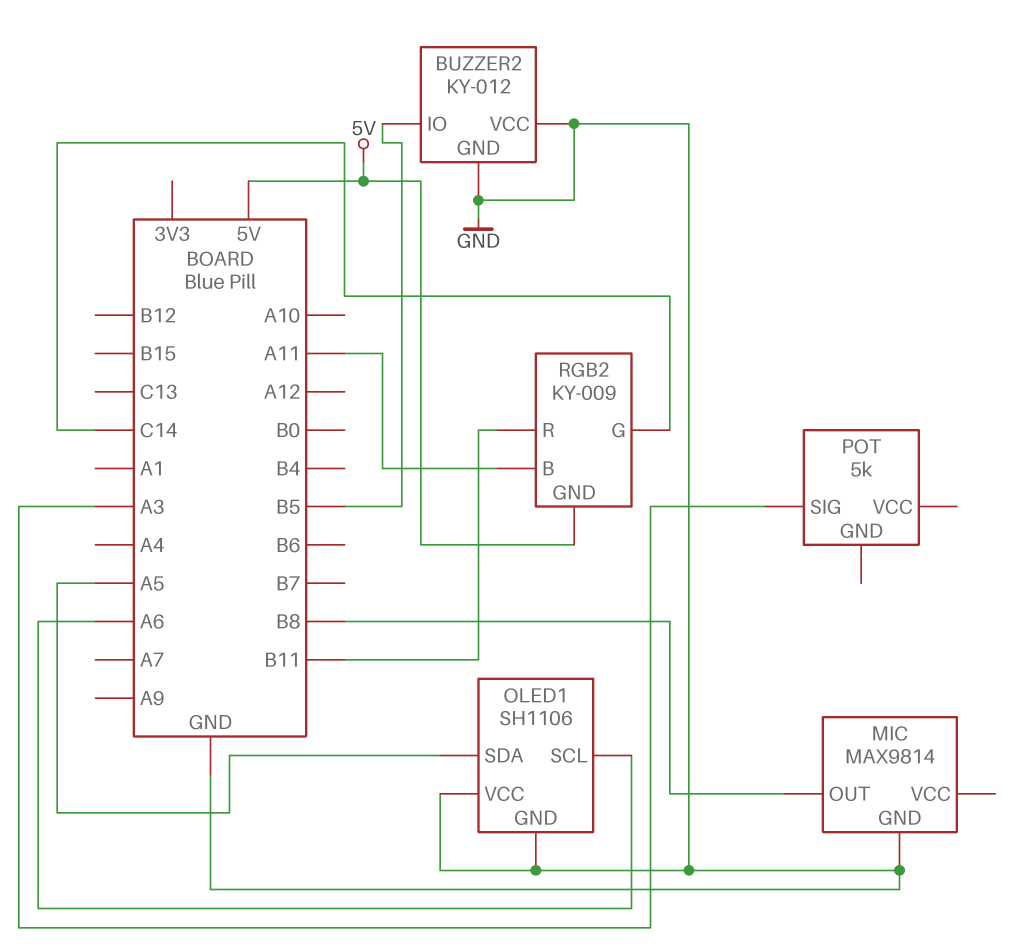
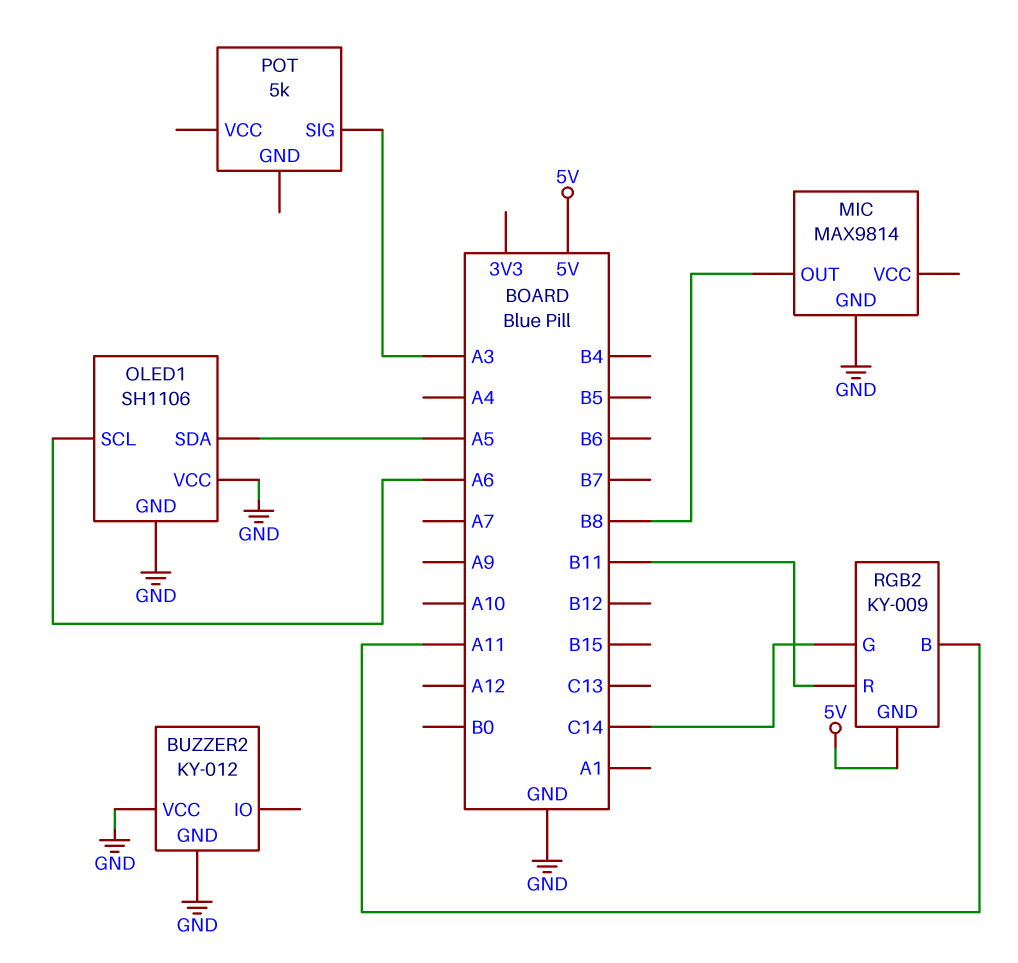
BUZZER2 pin IO: B5 -> none

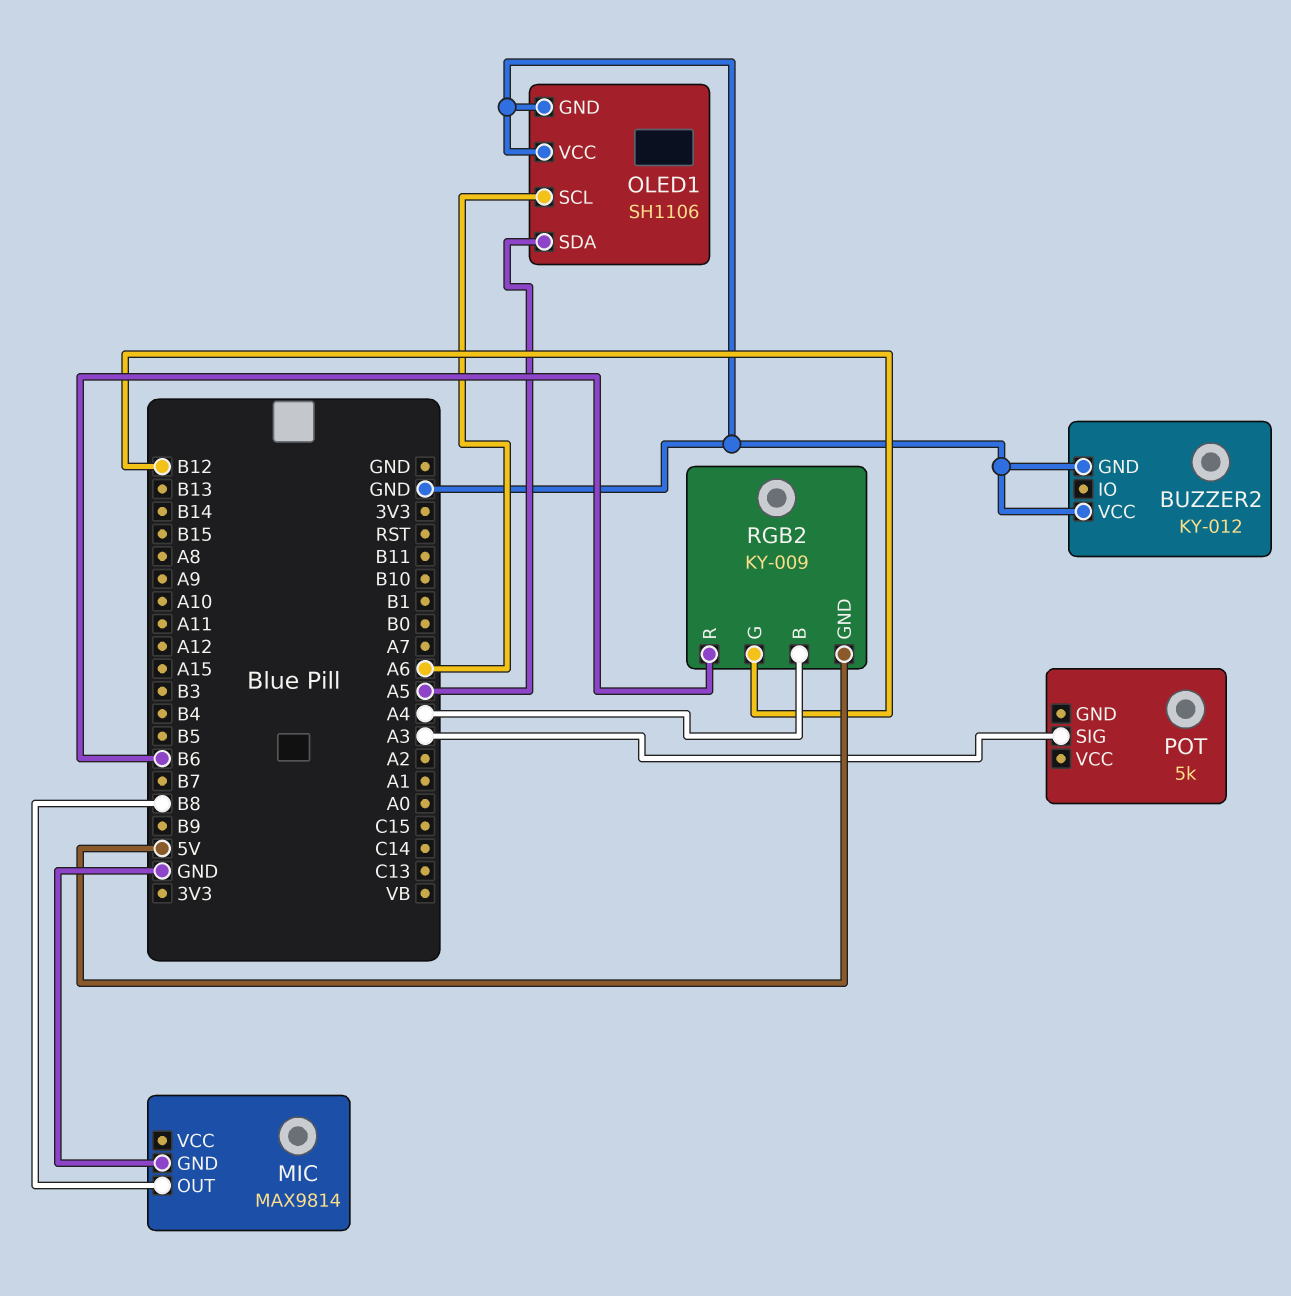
RGB2 pin B: A11 -> A4
RGB2 pin G: C14 -> B12
RGB2 pin R: B11 -> B6

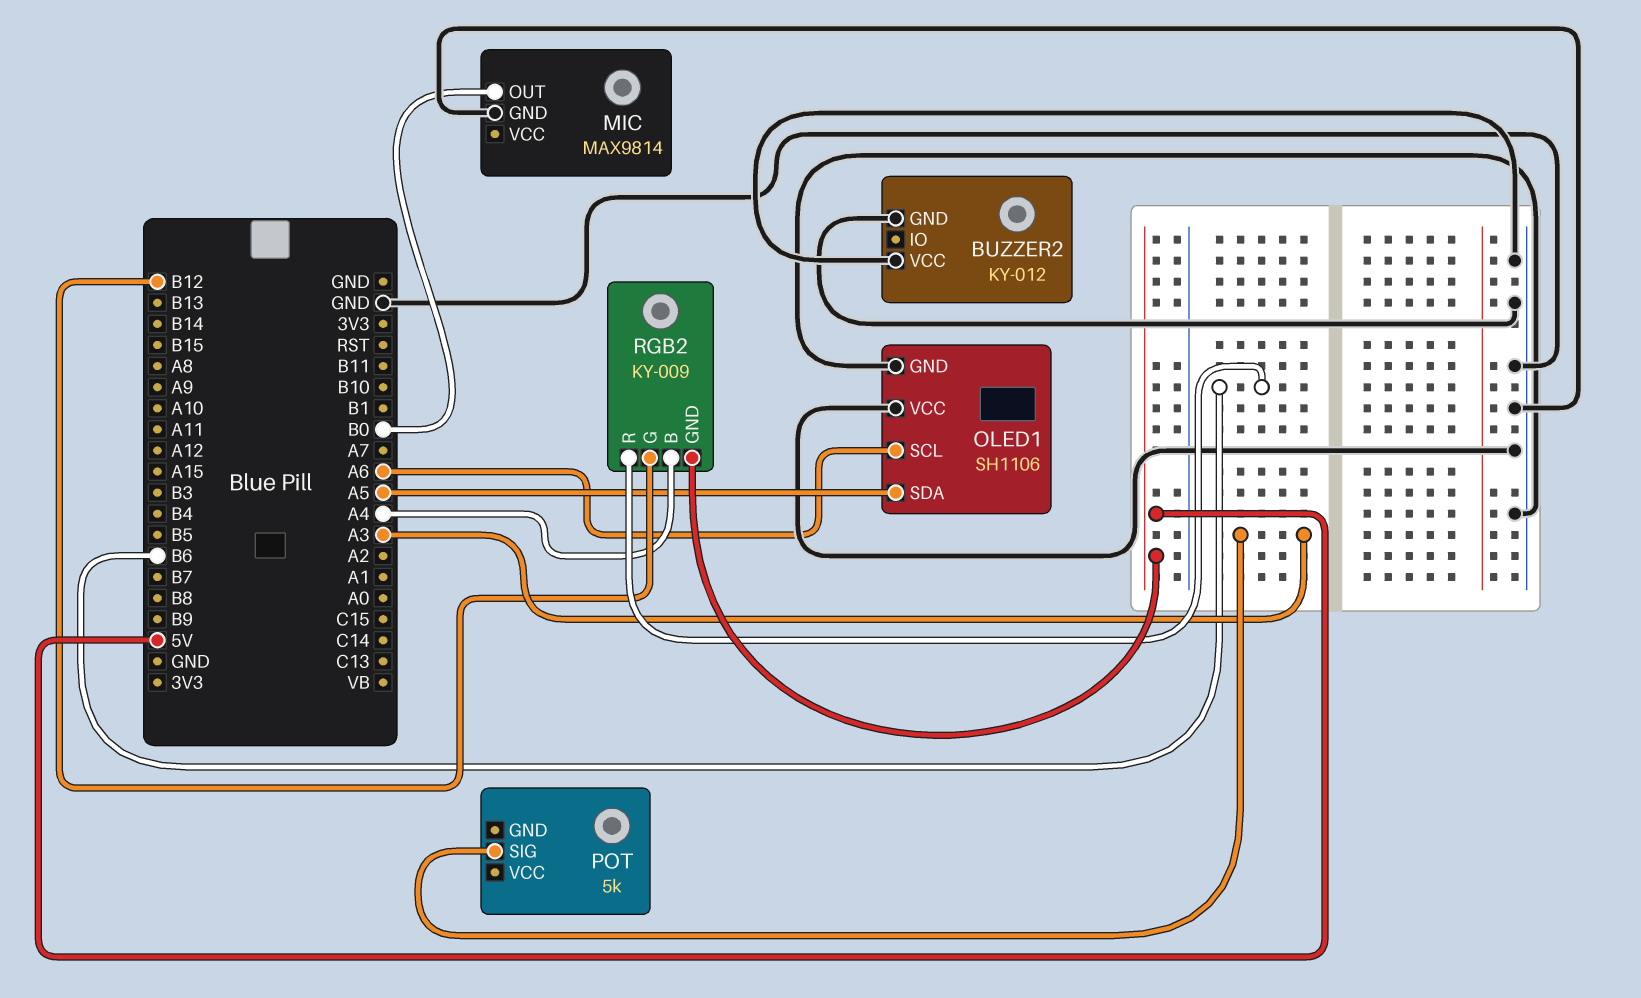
MIC pin OUT: B8 -> B0

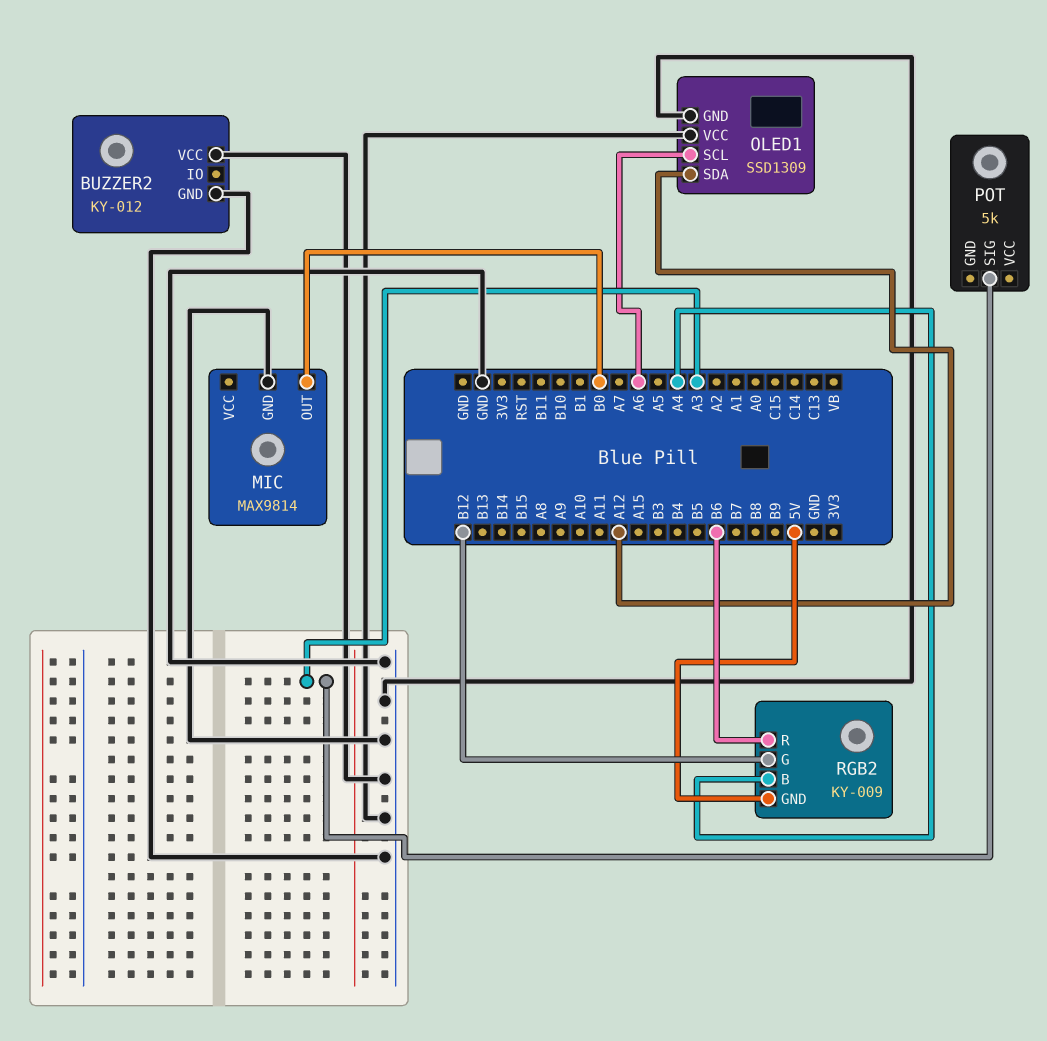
OLED1: SH1106 -> SSD1309
OLED1 pin SDA: A5 -> A12

